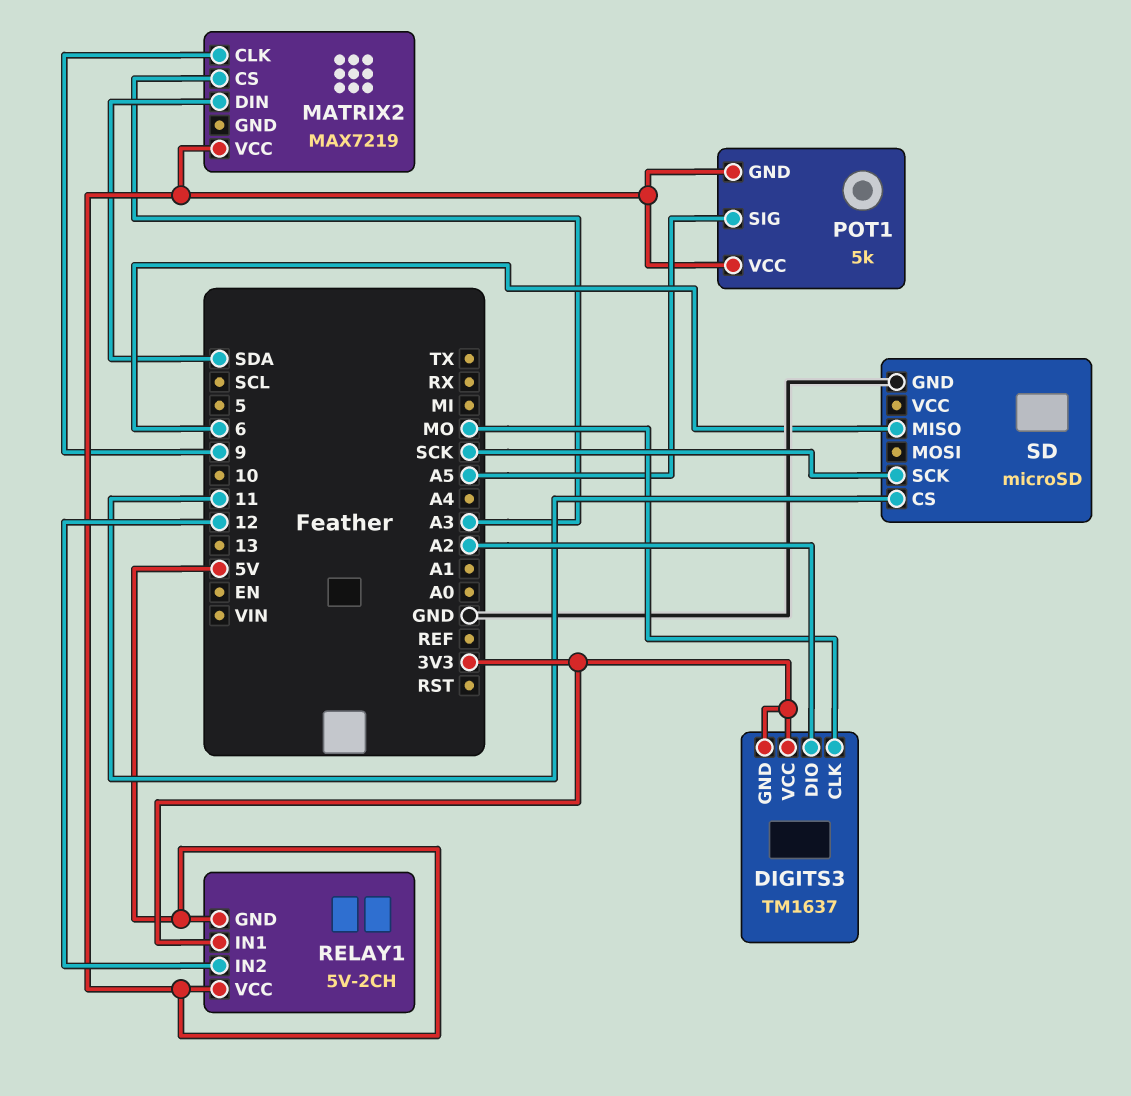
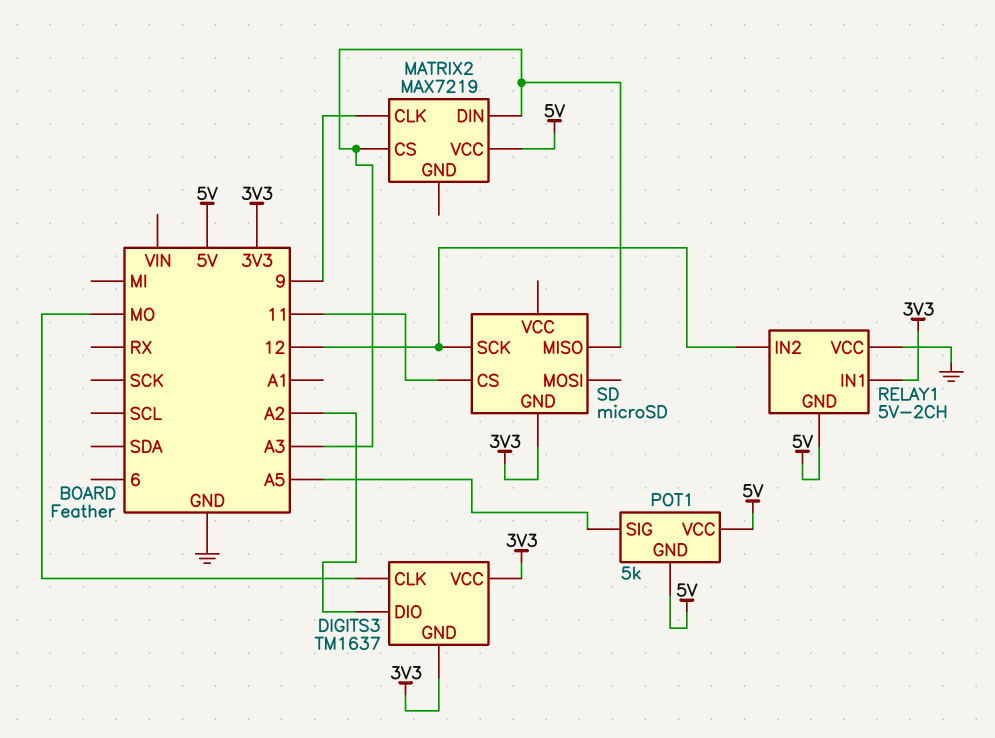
MATRIX2 pin DIN: SDA -> A3
RELAY1 pin VCC: 5V -> GND
SD pin GND: GND -> 3V3
SD pin MISO: 6 -> A3
SD pin SCK: SCK -> 12

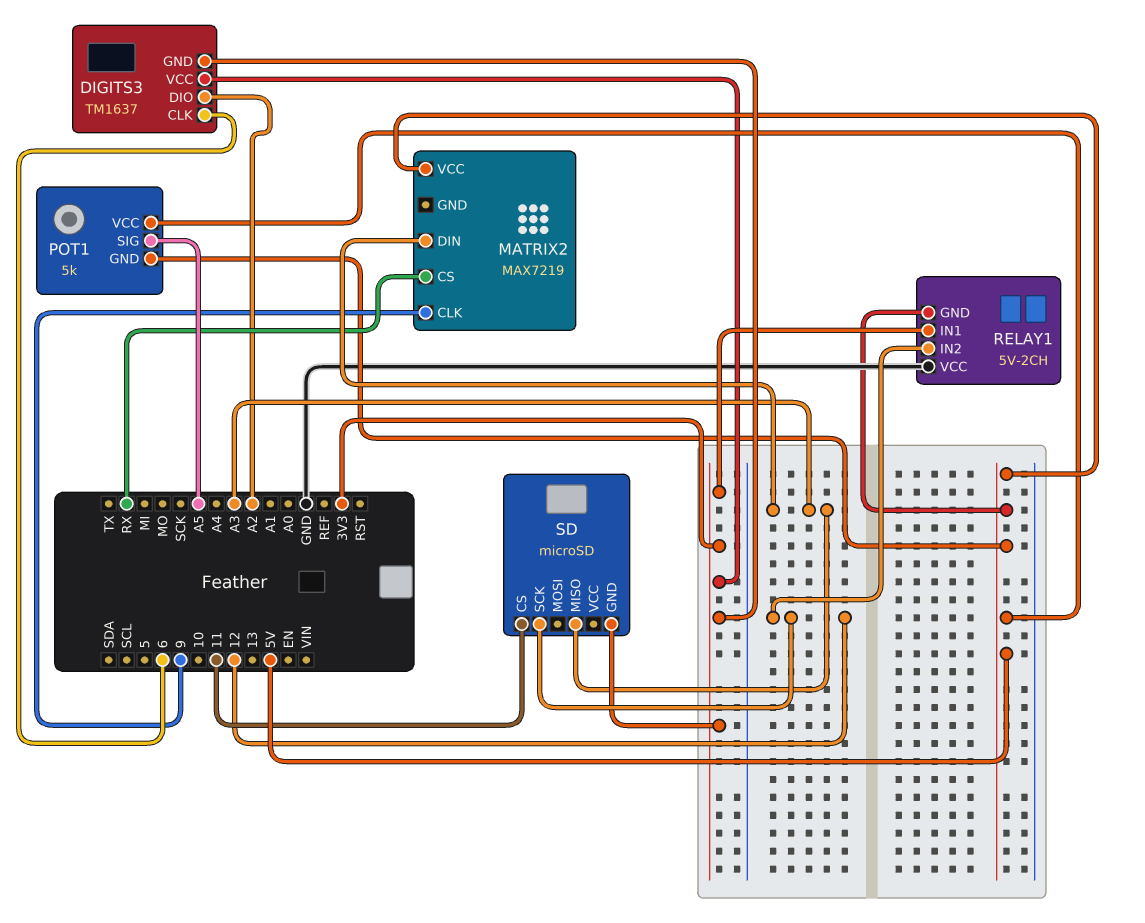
DIGITS3 pin CLK: MO -> 6
MATRIX2 pin CS: A3 -> RX

